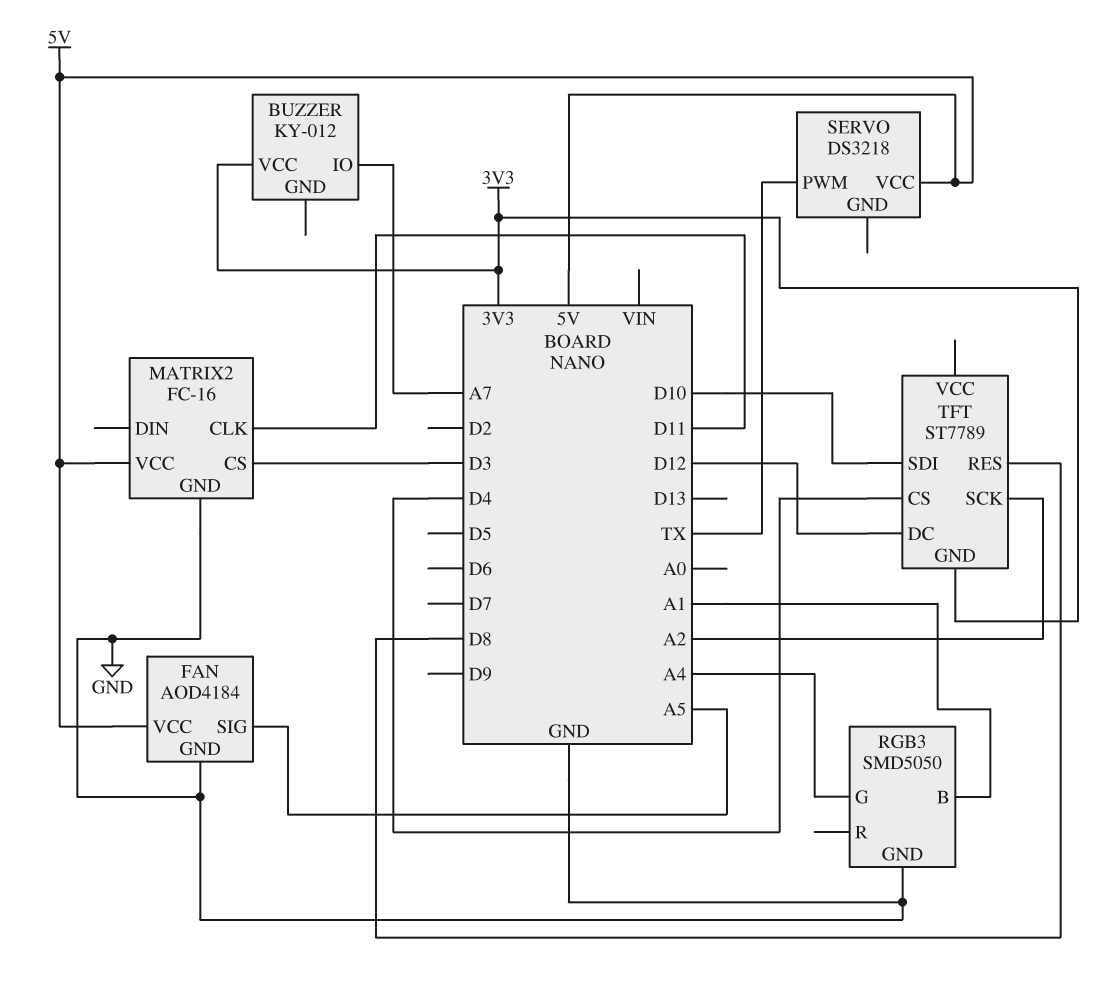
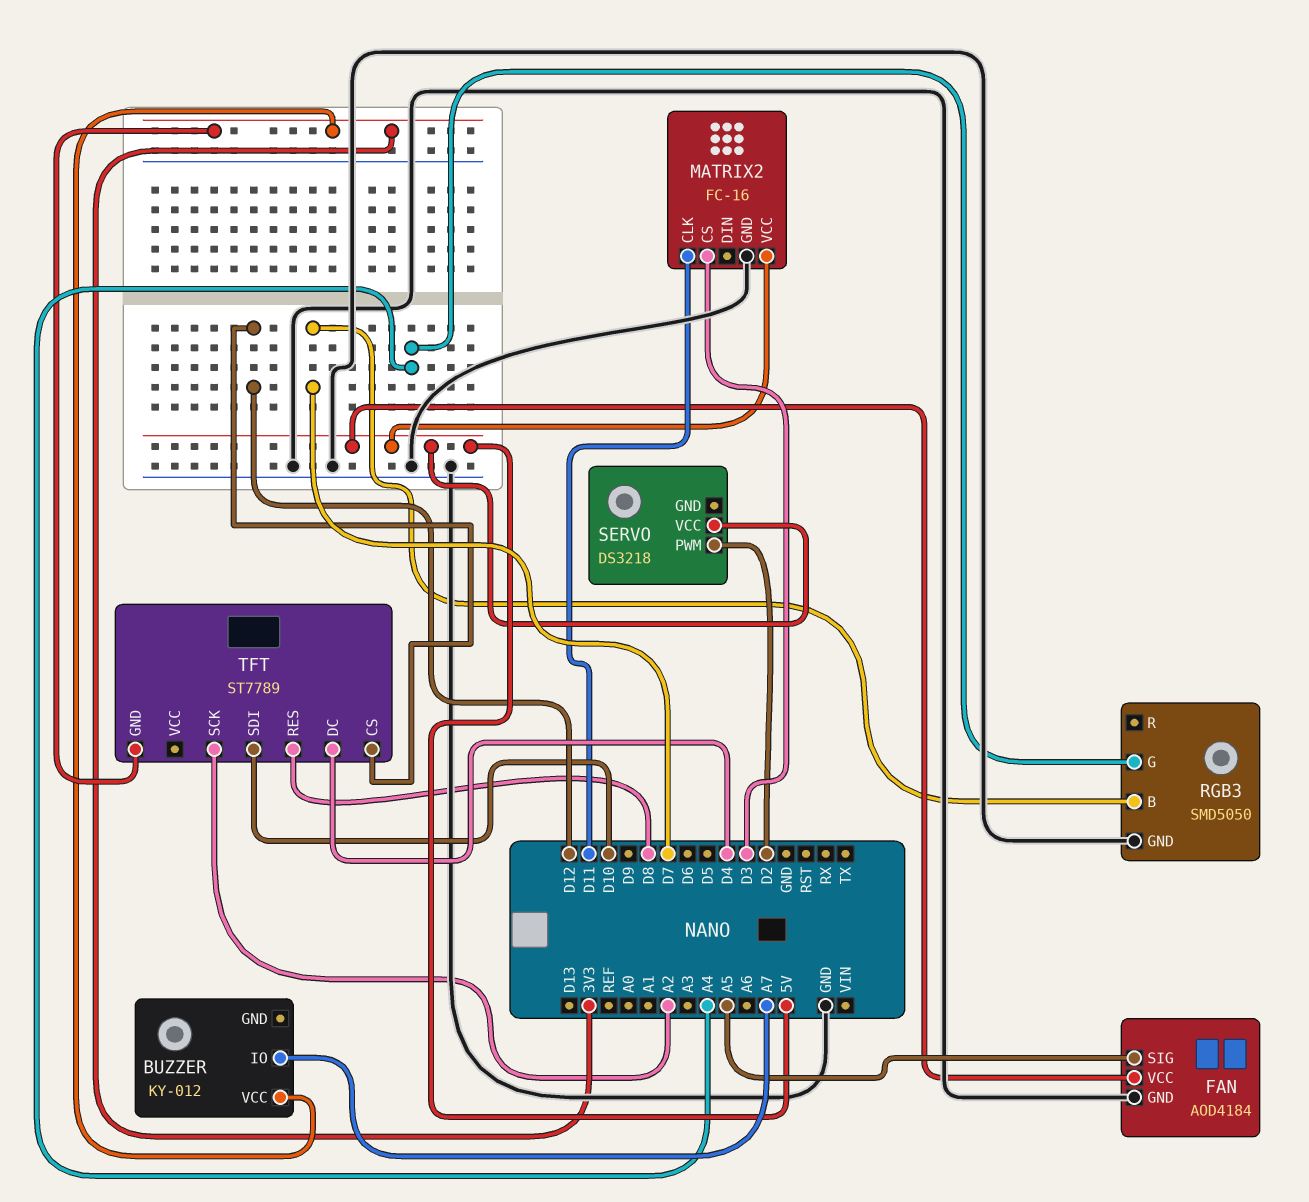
RGB3 pin B: A1 -> D7
SERVO pin PWM: TX -> D2
TFT pin CS: D4 -> D12
TFT pin DC: D12 -> D4

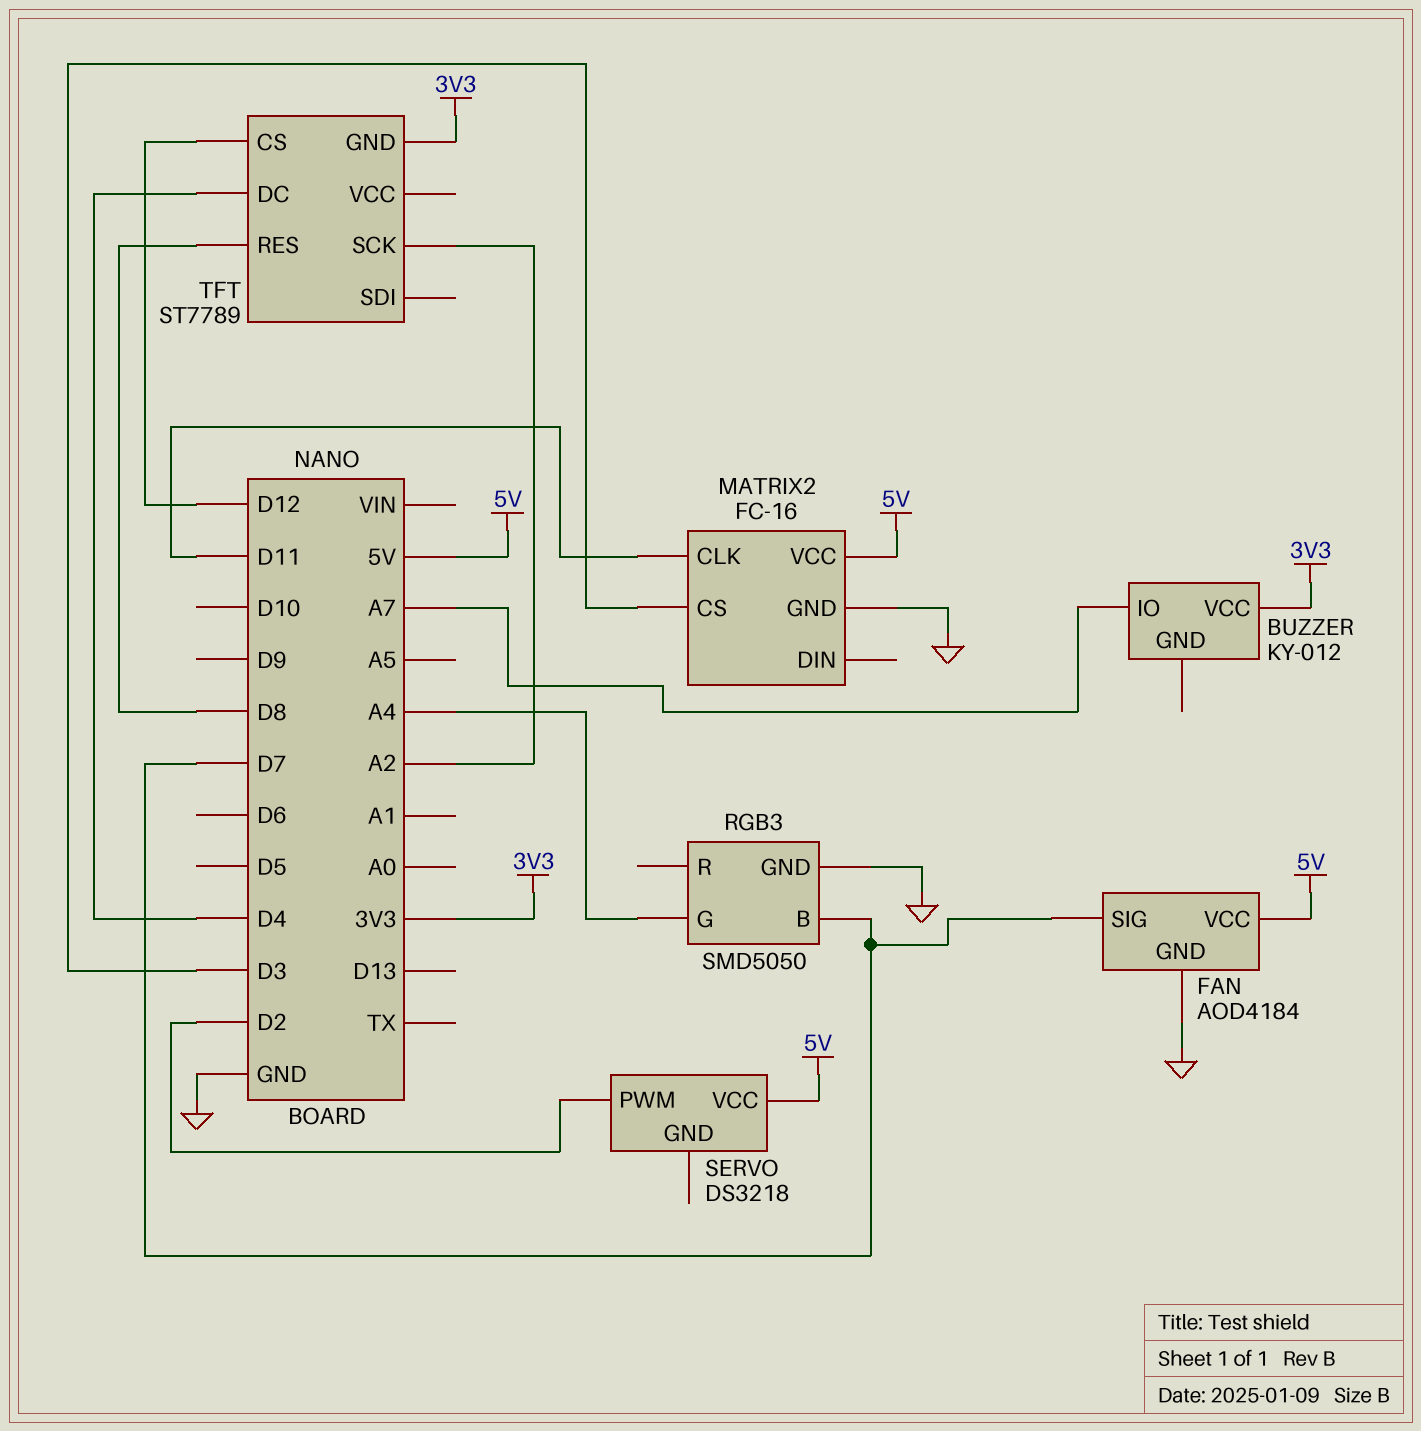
FAN pin SIG: A5 -> D7
TFT pin SDI: D10 -> none

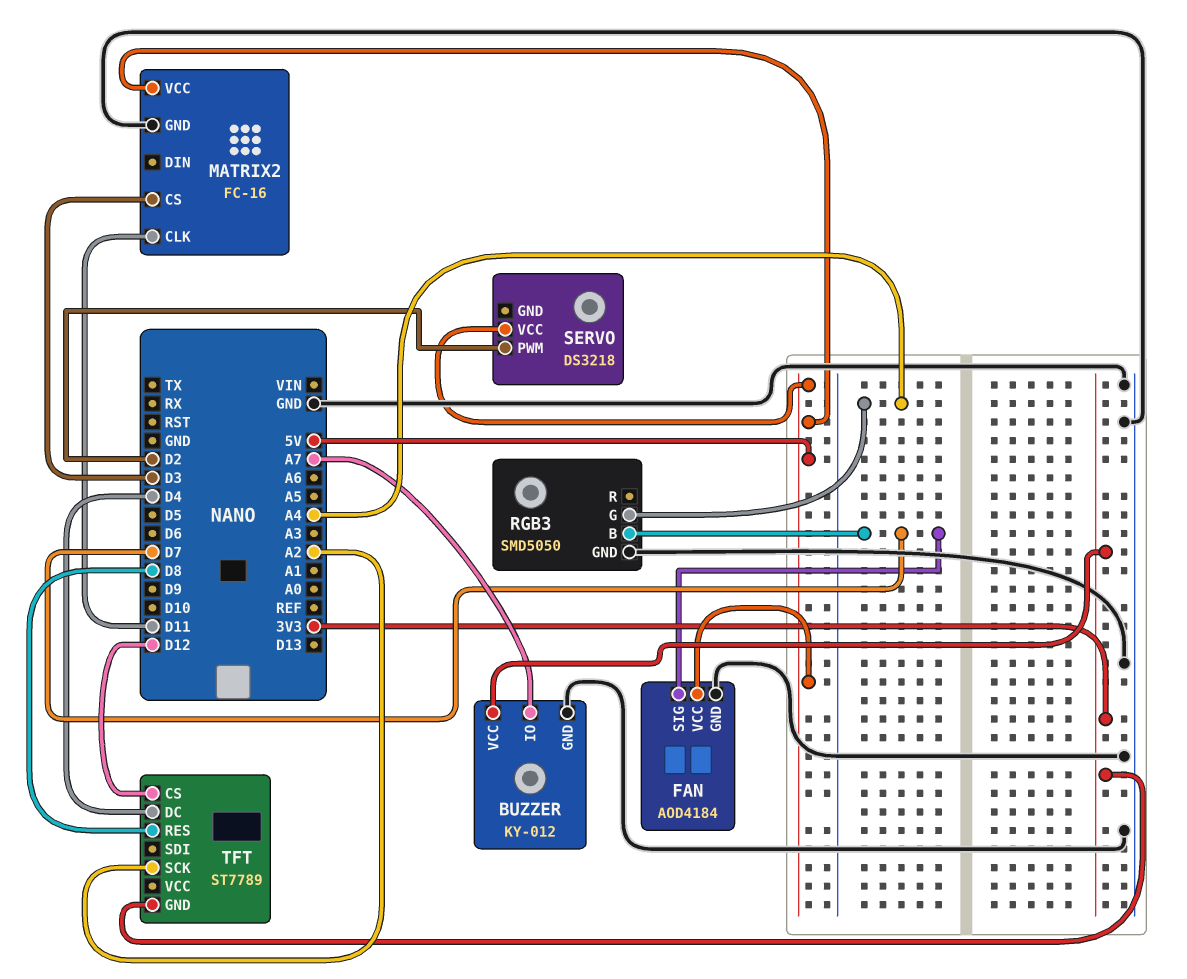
BUZZER pin GND: none -> GND

